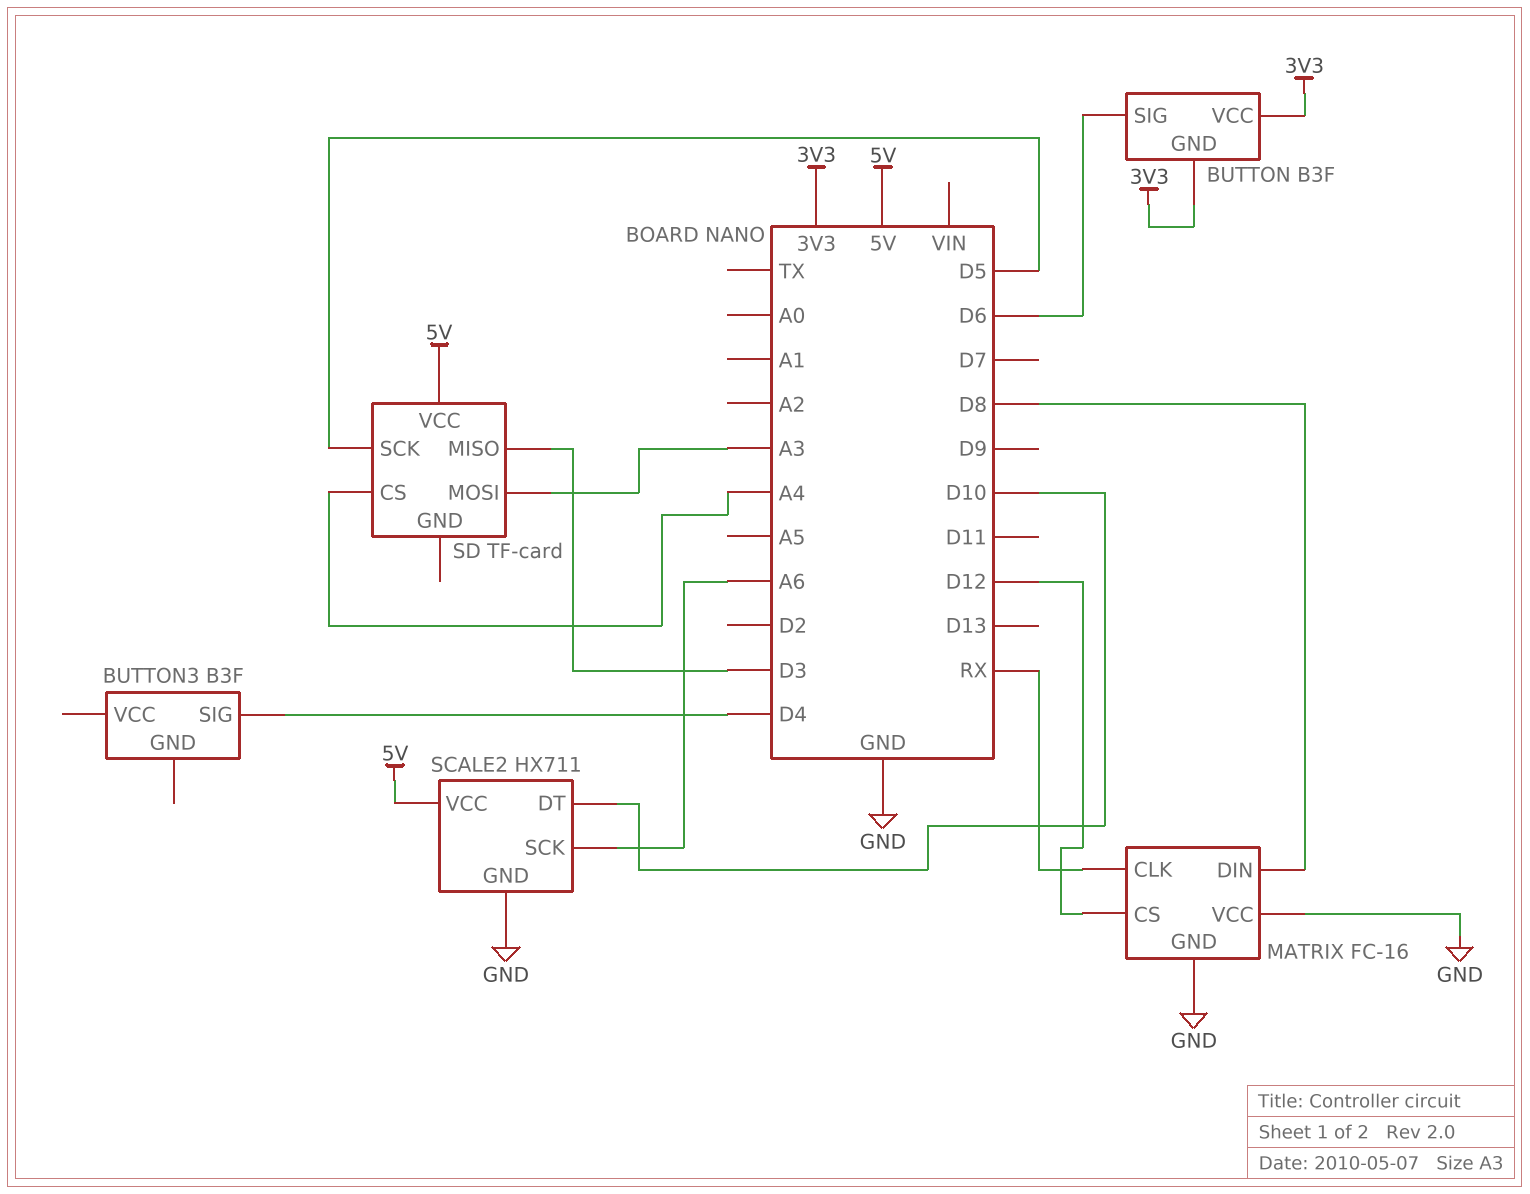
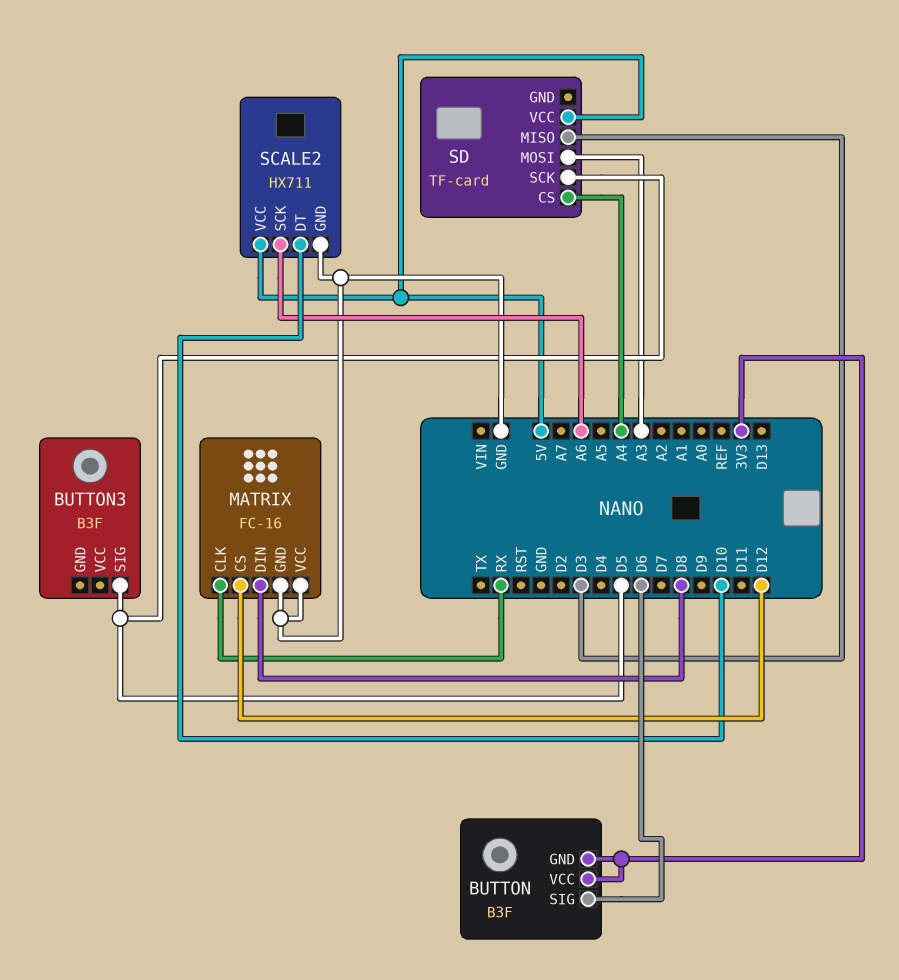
BUTTON3 pin SIG: D4 -> D5

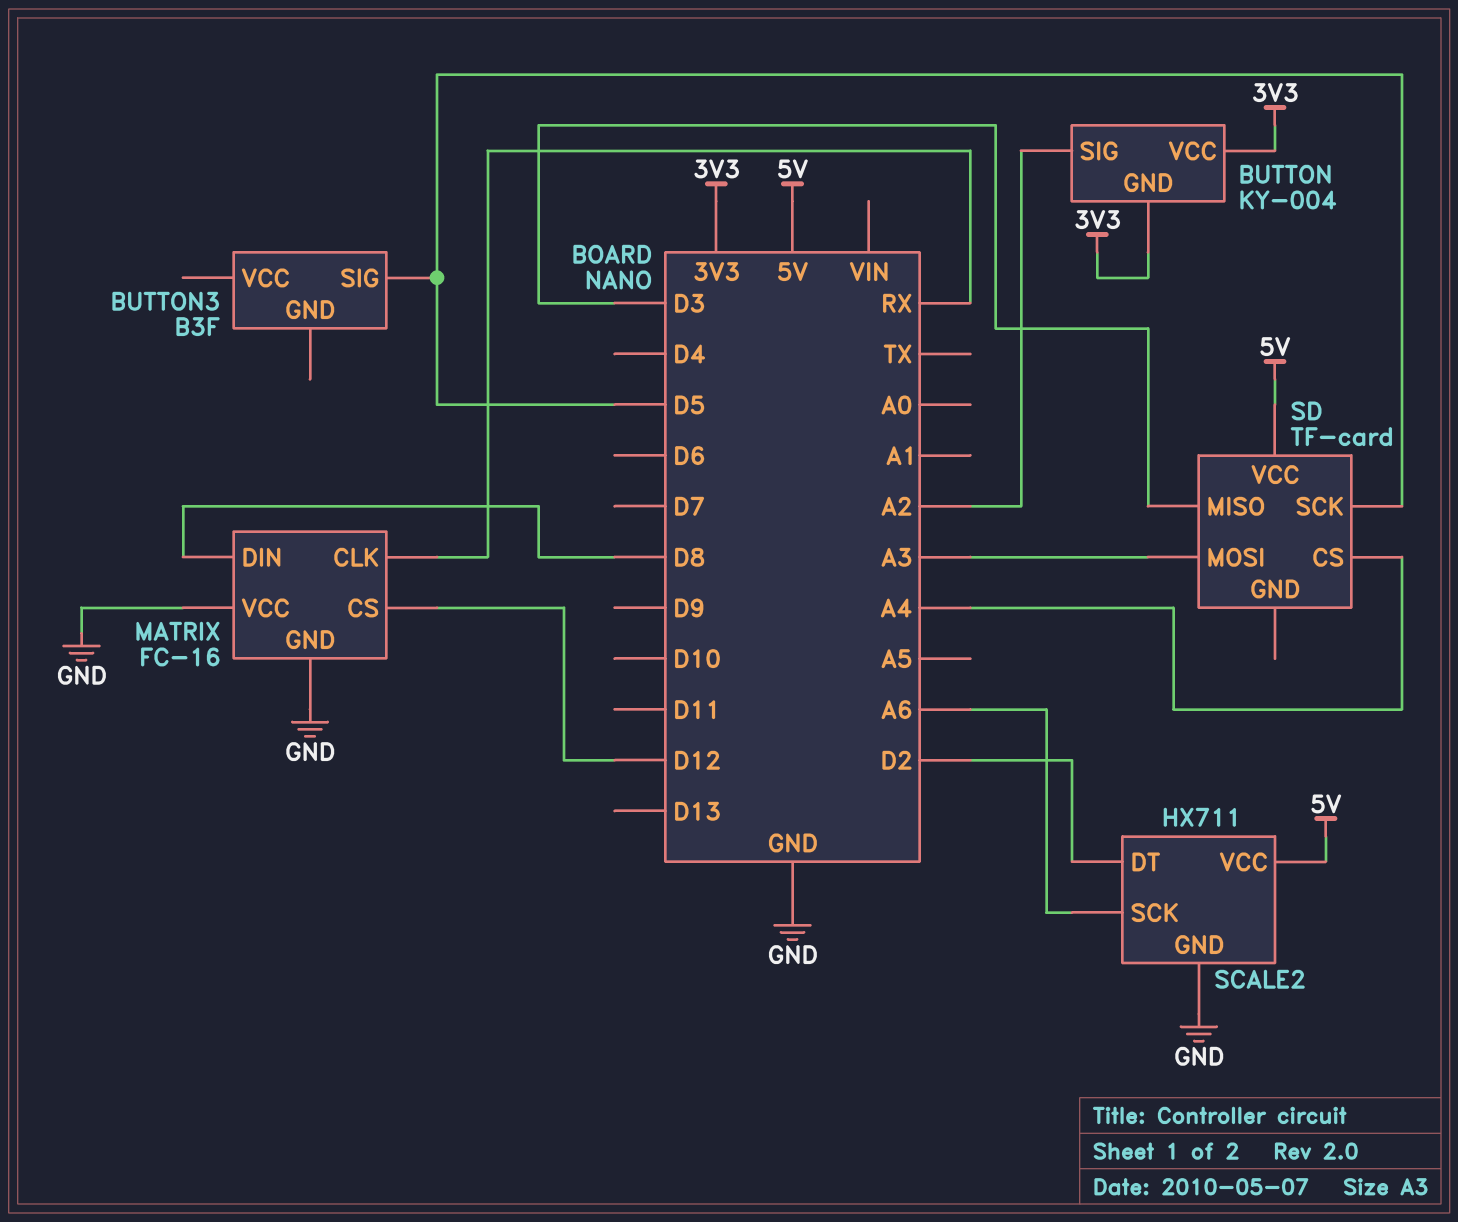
BUTTON: B3F -> KY-004
BUTTON pin SIG: D6 -> A2
SCALE2 pin DT: D10 -> D2

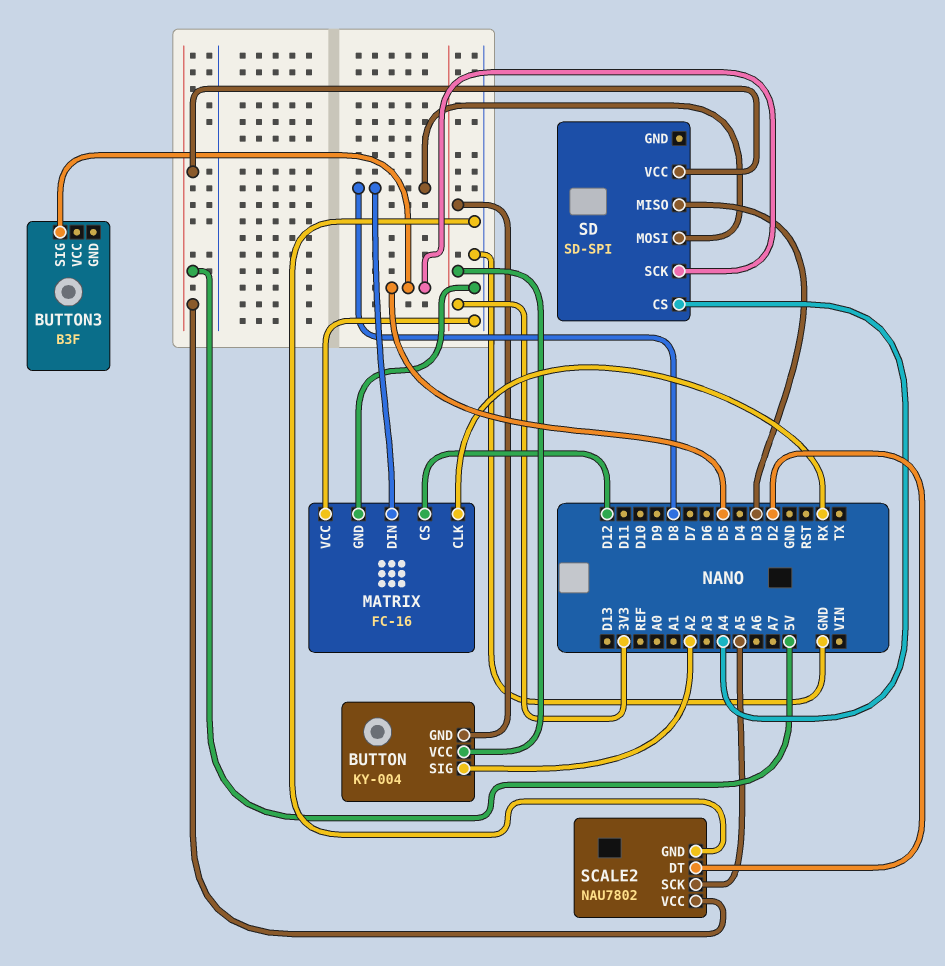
SCALE2: HX711 -> NAU7802
SCALE2 pin SCK: A6 -> A5
SD: TF-card -> SD-SPI
SD pin MOSI: A3 -> D8

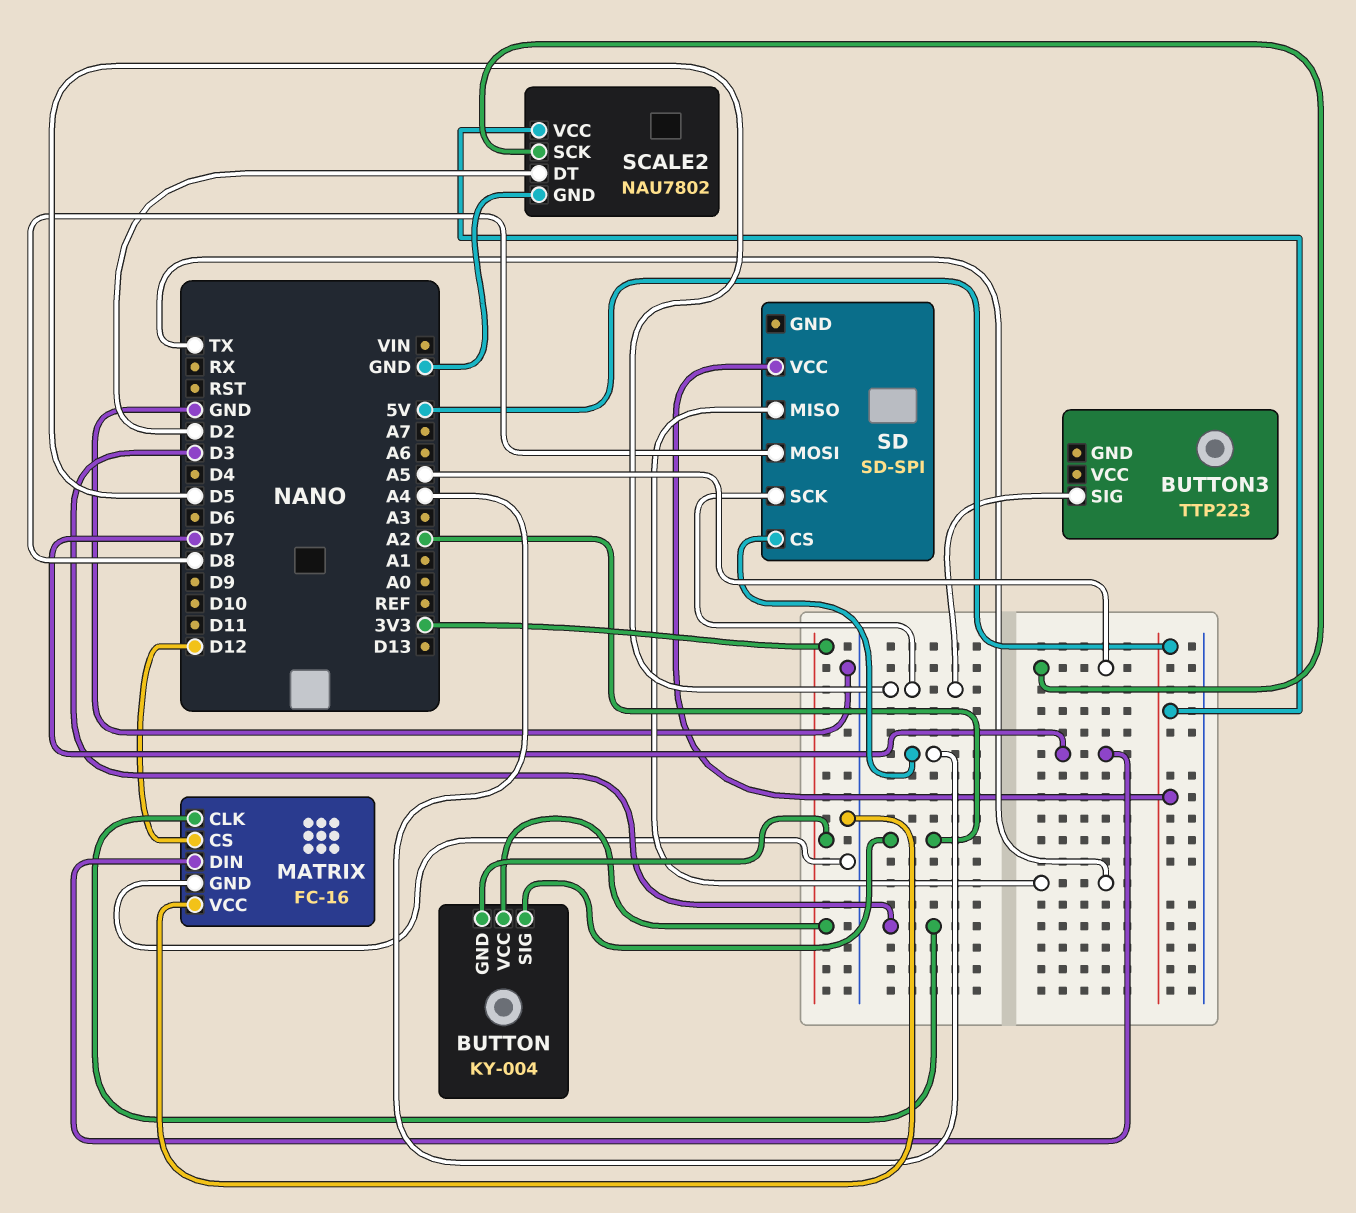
BUTTON3: B3F -> TTP223
MATRIX pin CLK: RX -> D3
MATRIX pin DIN: D8 -> D7
SD pin MISO: D3 -> TX

